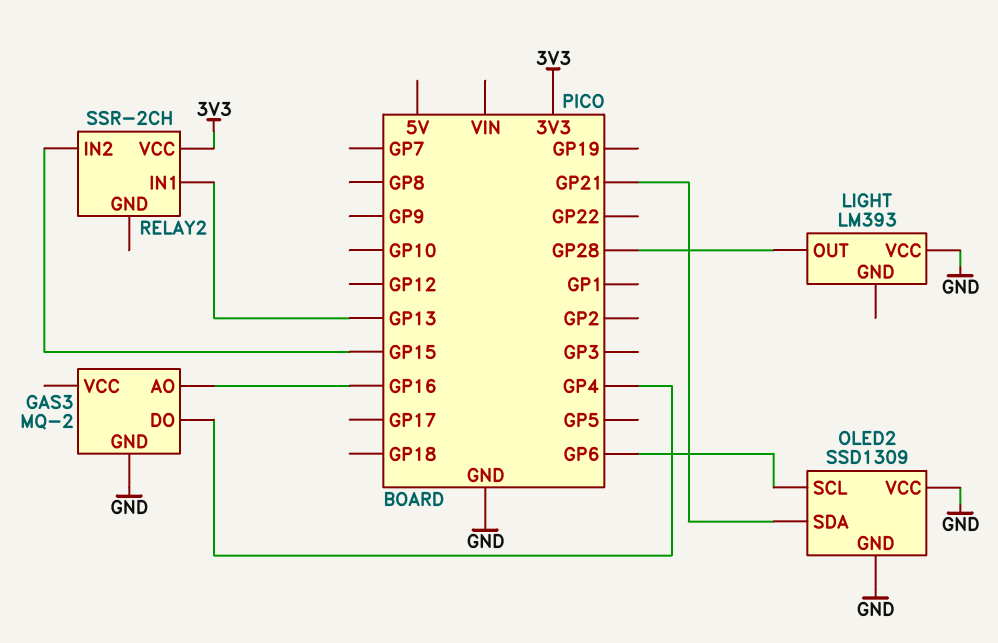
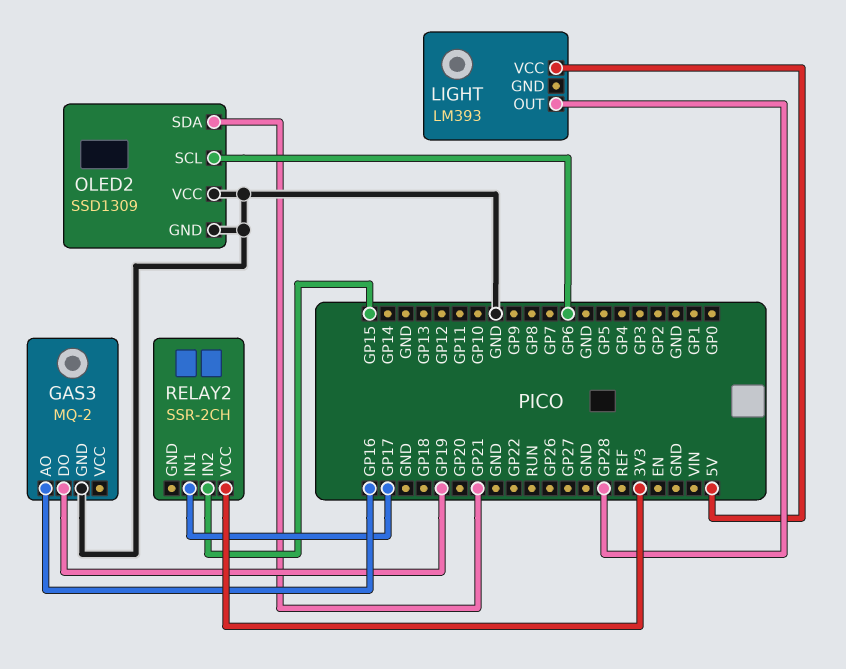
GAS3 pin DO: GP4 -> GP19
LIGHT pin VCC: GND -> 5V
RELAY2 pin IN1: GP13 -> GP17

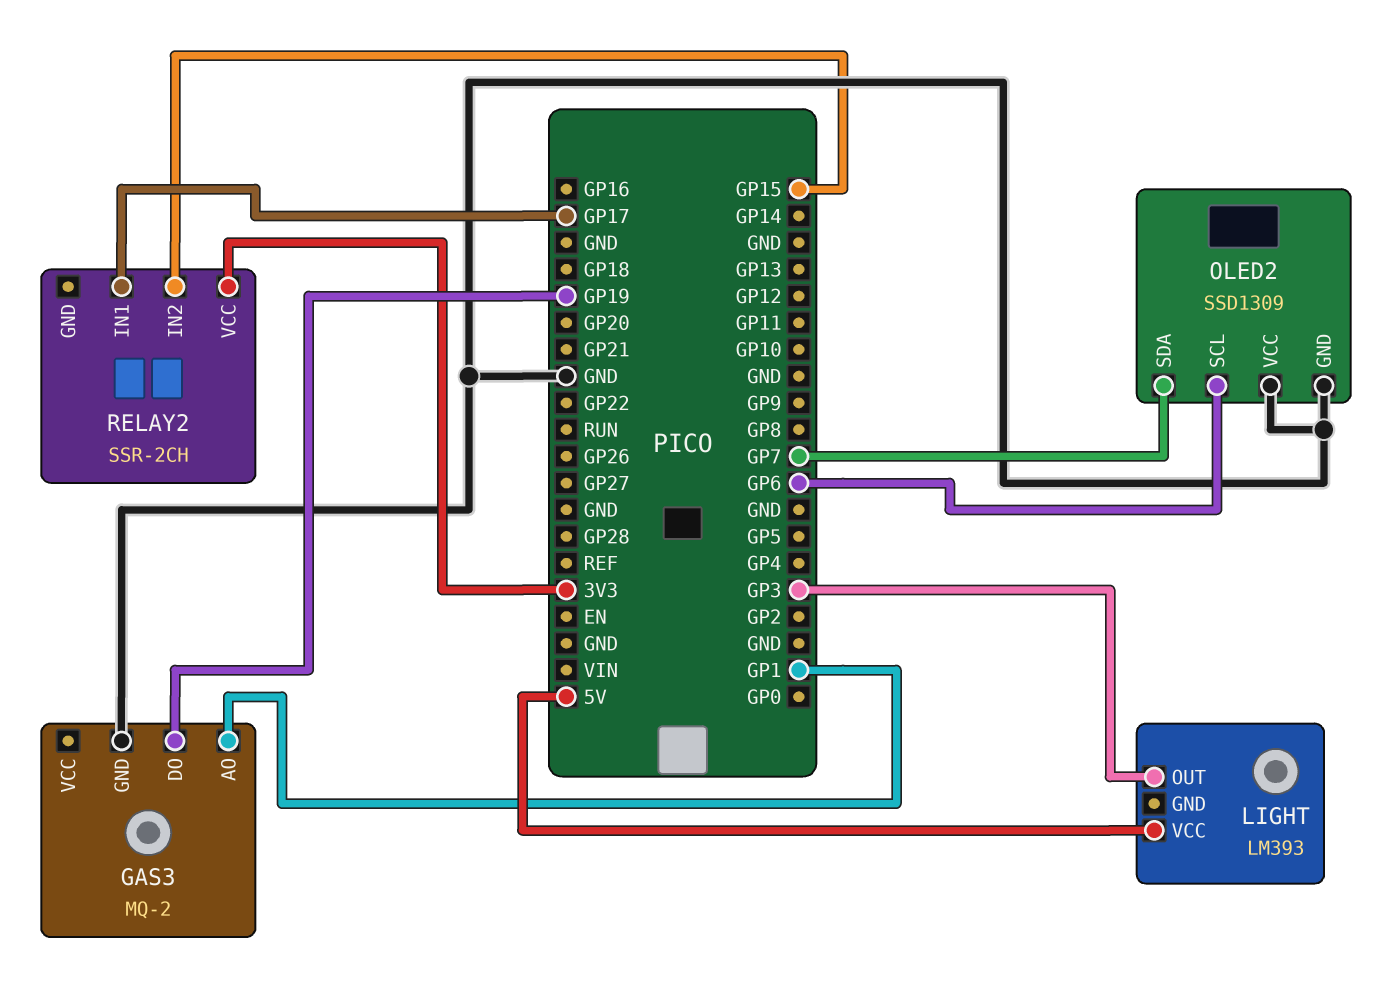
GAS3 pin AO: GP16 -> GP1
LIGHT pin OUT: GP28 -> GP3
OLED2 pin SDA: GP21 -> GP7

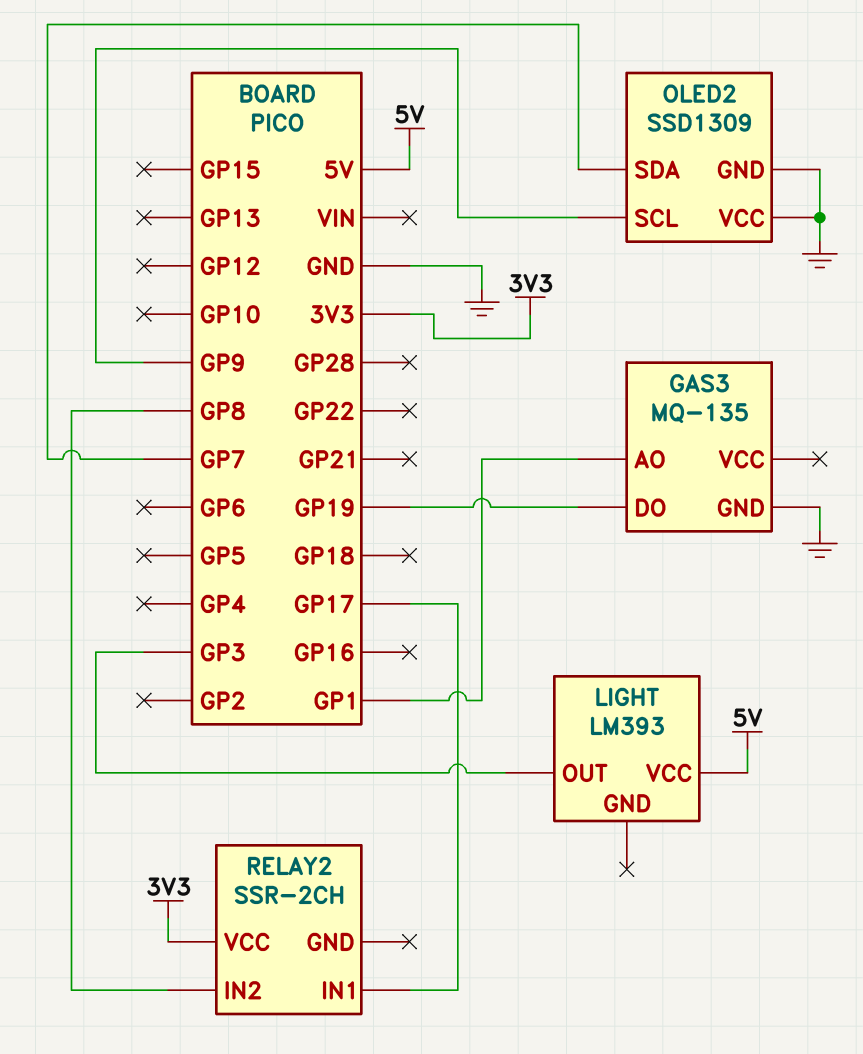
GAS3: MQ-2 -> MQ-135
OLED2 pin SCL: GP6 -> GP9
RELAY2 pin IN2: GP15 -> GP8

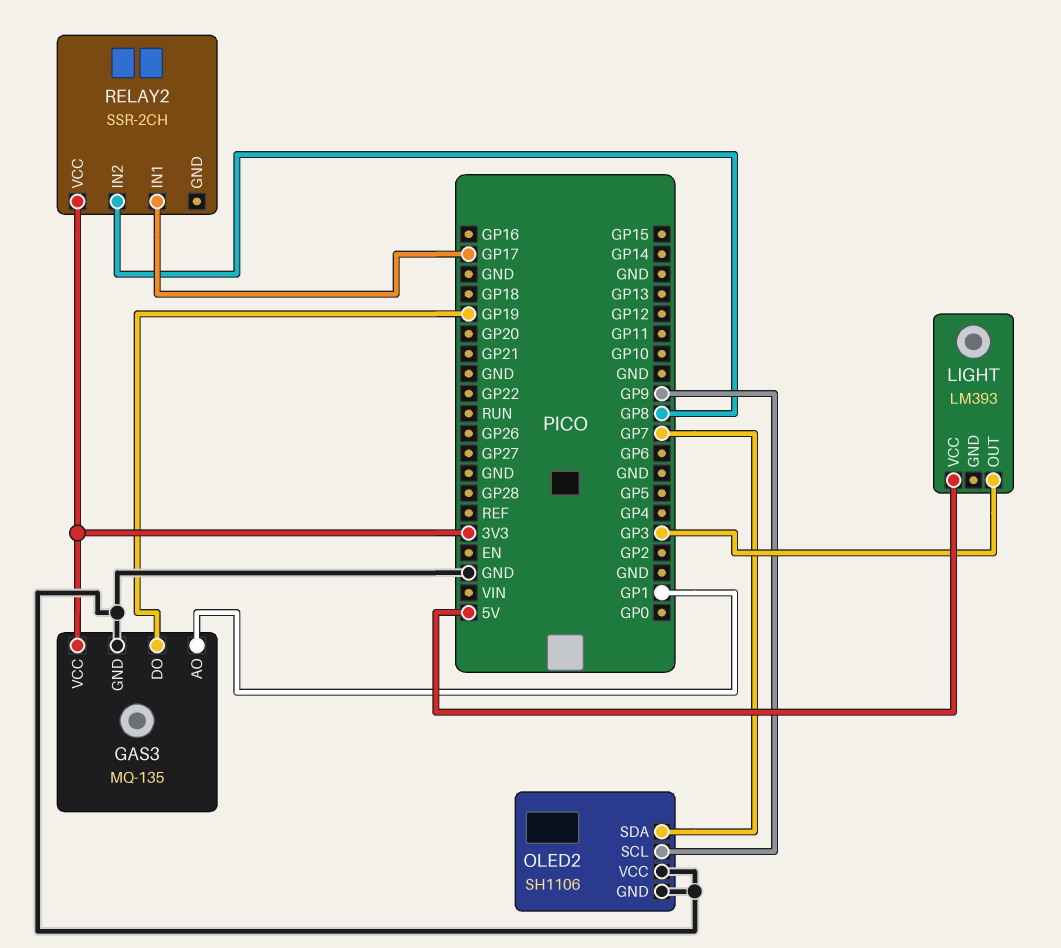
GAS3 pin VCC: none -> 3V3
OLED2: SSD1309 -> SH1106

